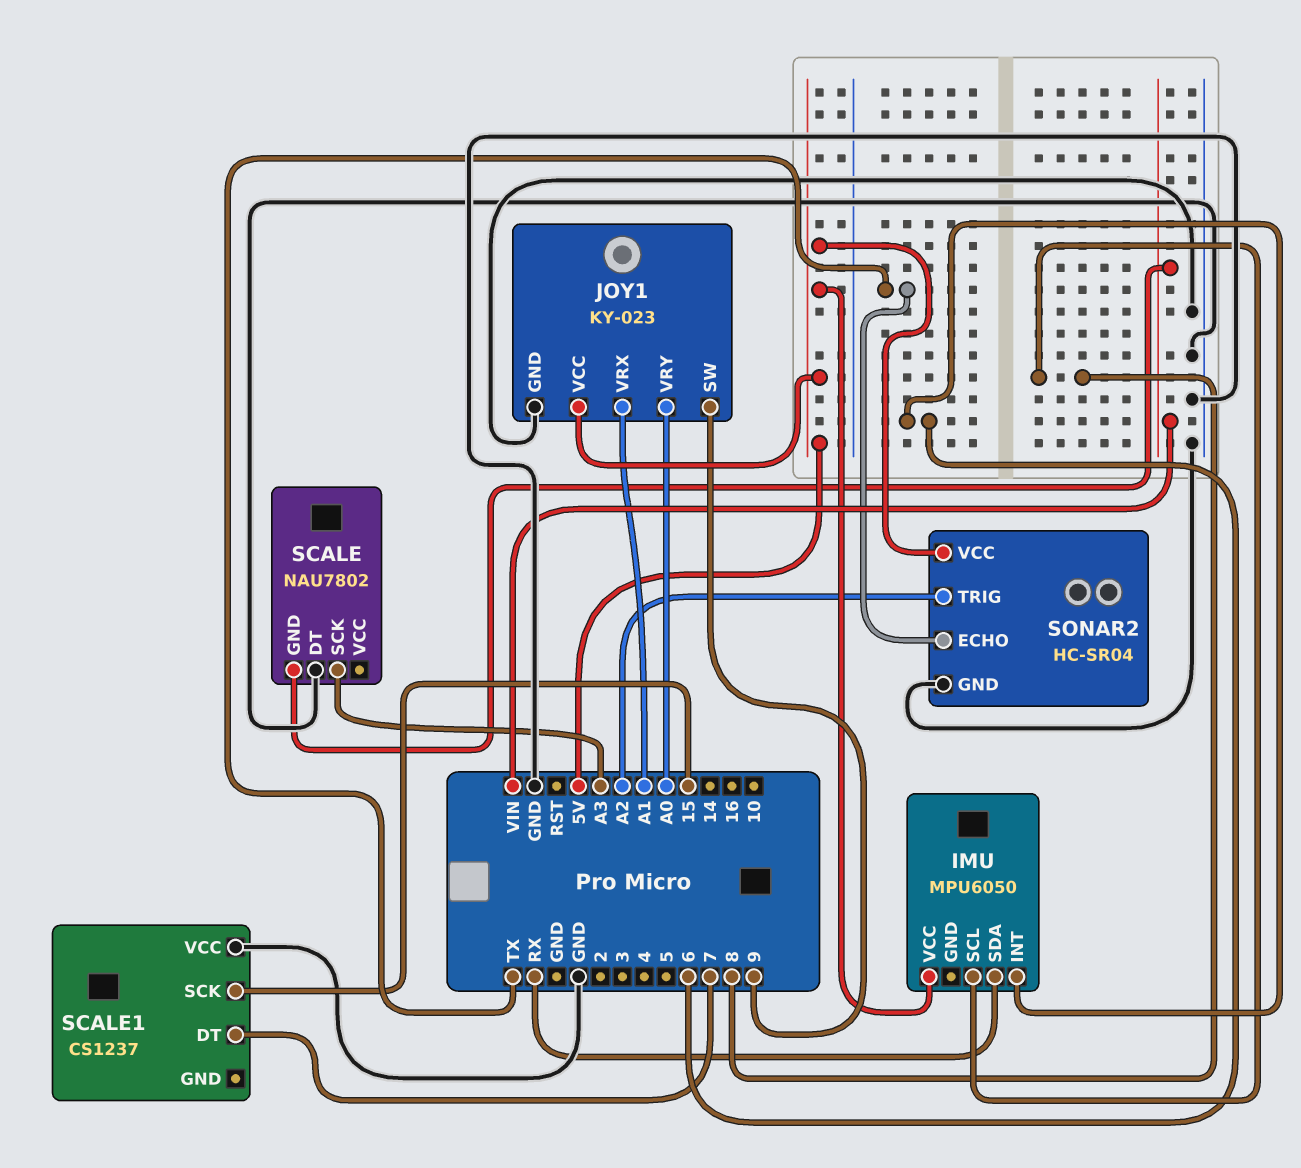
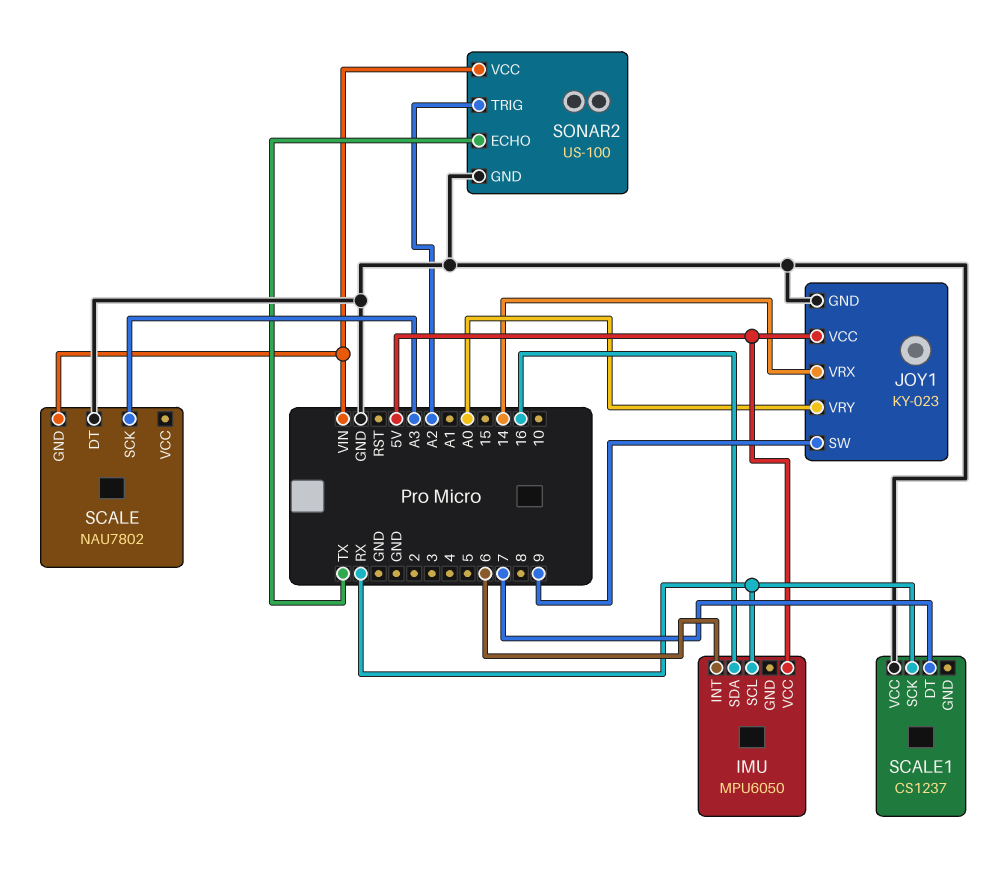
IMU pin SCL: 8 -> RX
IMU pin SDA: RX -> 16
JOY1 pin VRX: A1 -> 14
SCALE1 pin SCK: 15 -> RX
SONAR2: HC-SR04 -> US-100
SONAR2 pin VCC: 5V -> VIN

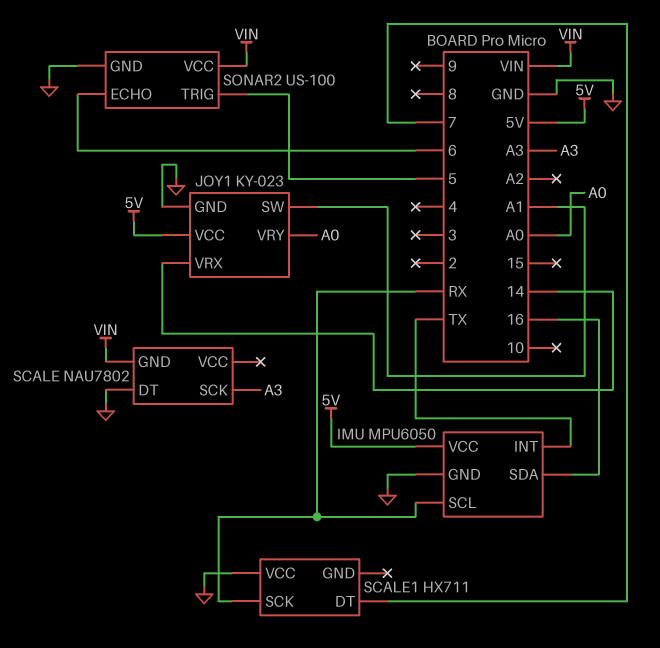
IMU pin GND: none -> GND
IMU pin INT: 6 -> TX
JOY1 pin SW: 9 -> A1
SCALE1: CS1237 -> HX711
SONAR2 pin ECHO: TX -> 6
SONAR2 pin TRIG: A2 -> 5

